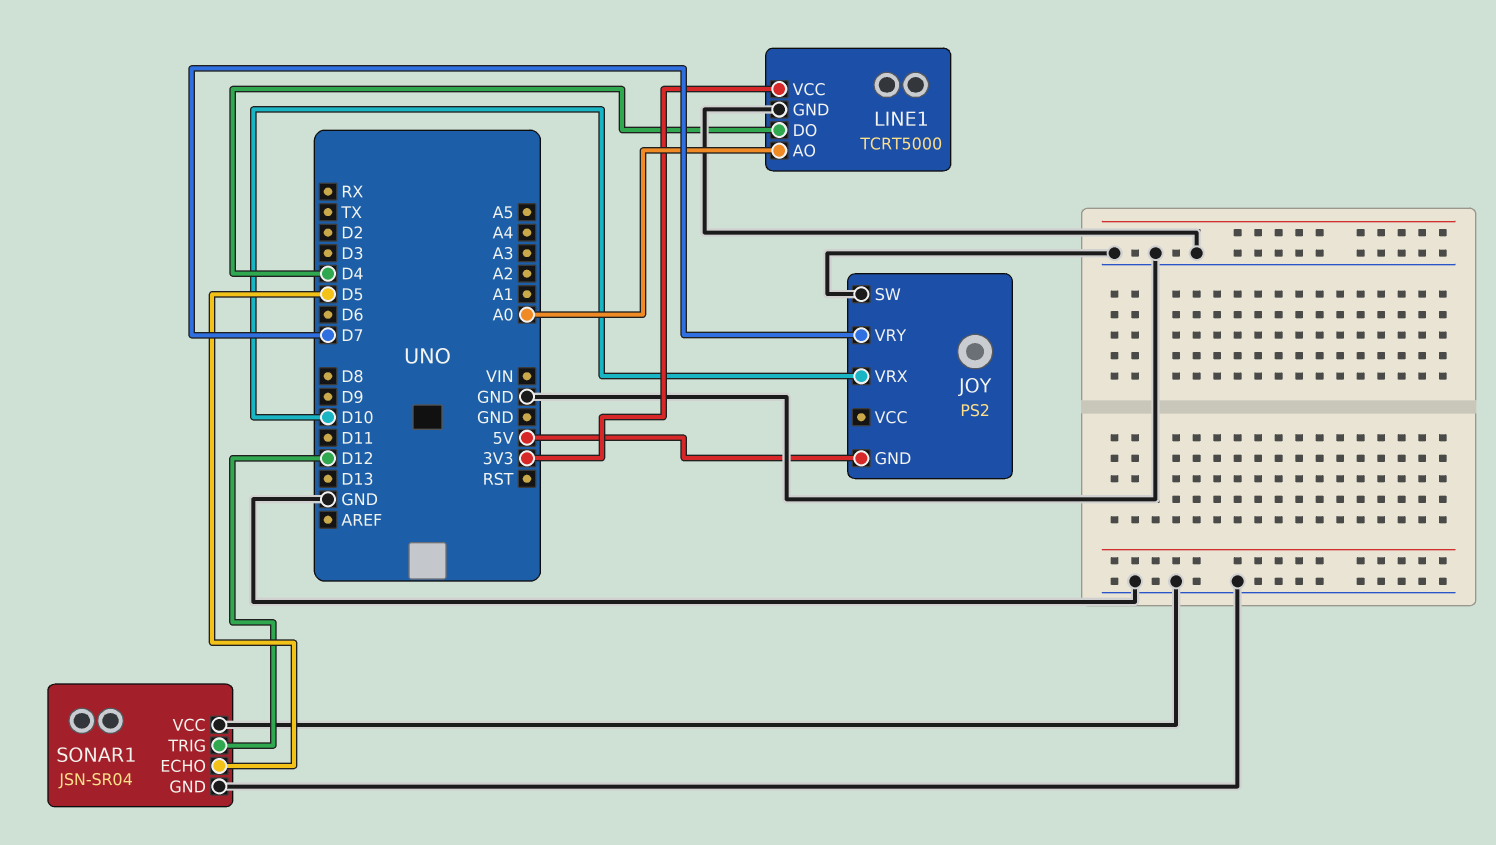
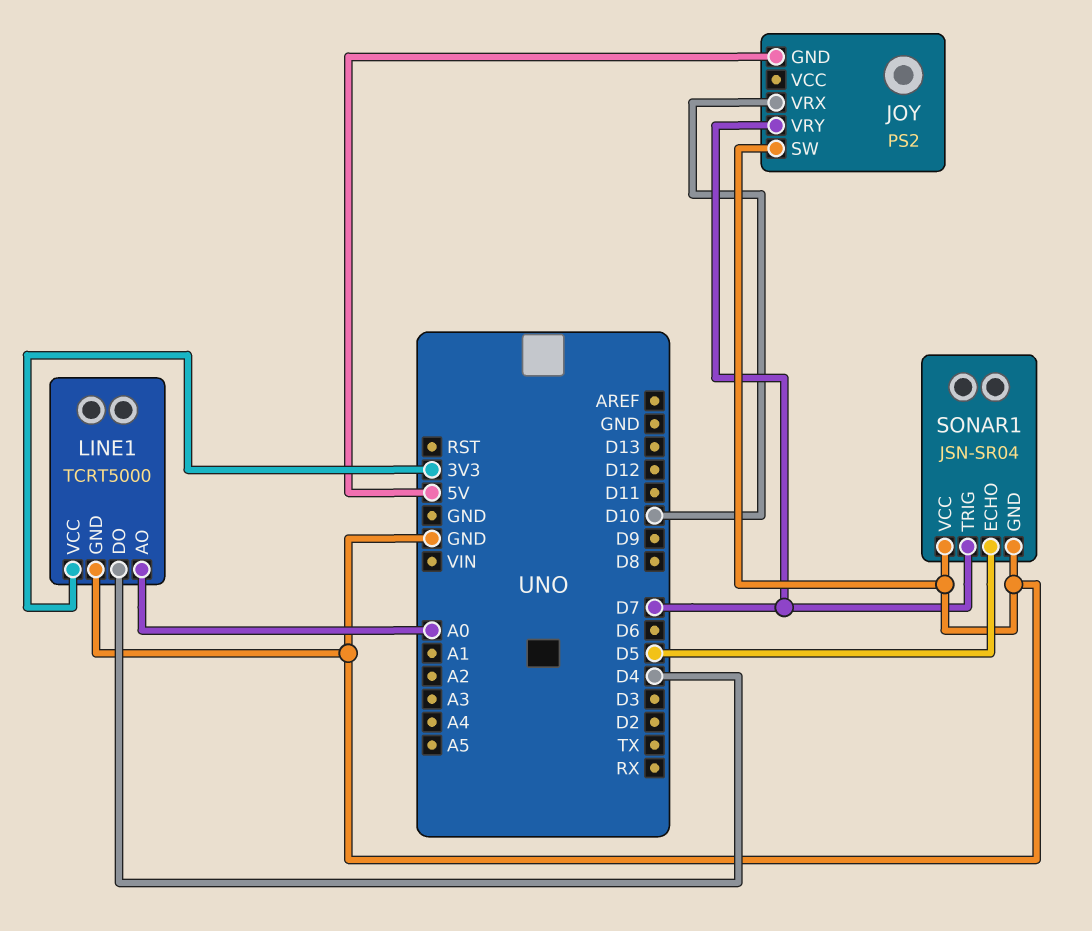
SONAR1 pin TRIG: D12 -> D7

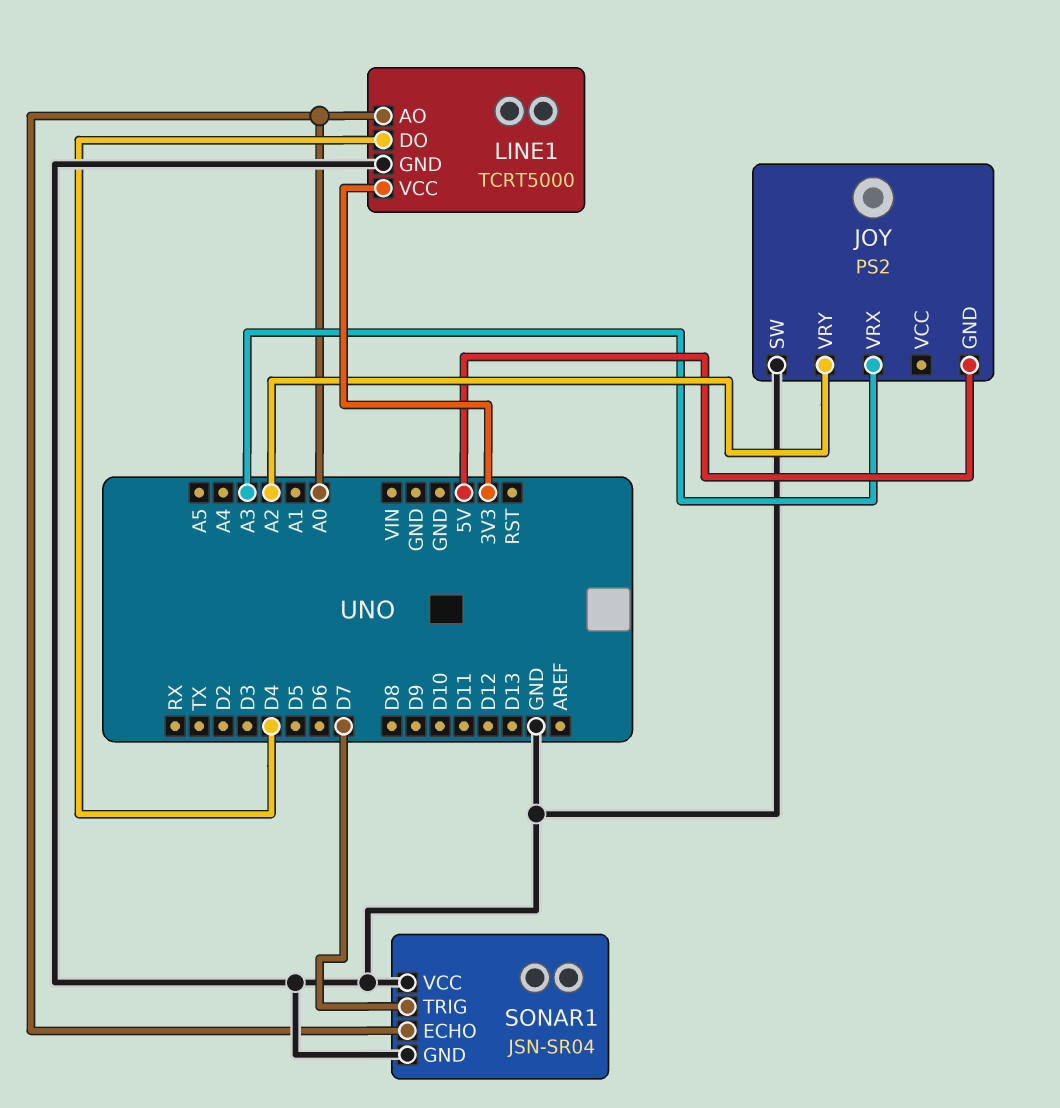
JOY pin VRX: D10 -> A3
JOY pin VRY: D7 -> A2
SONAR1 pin ECHO: D5 -> A0

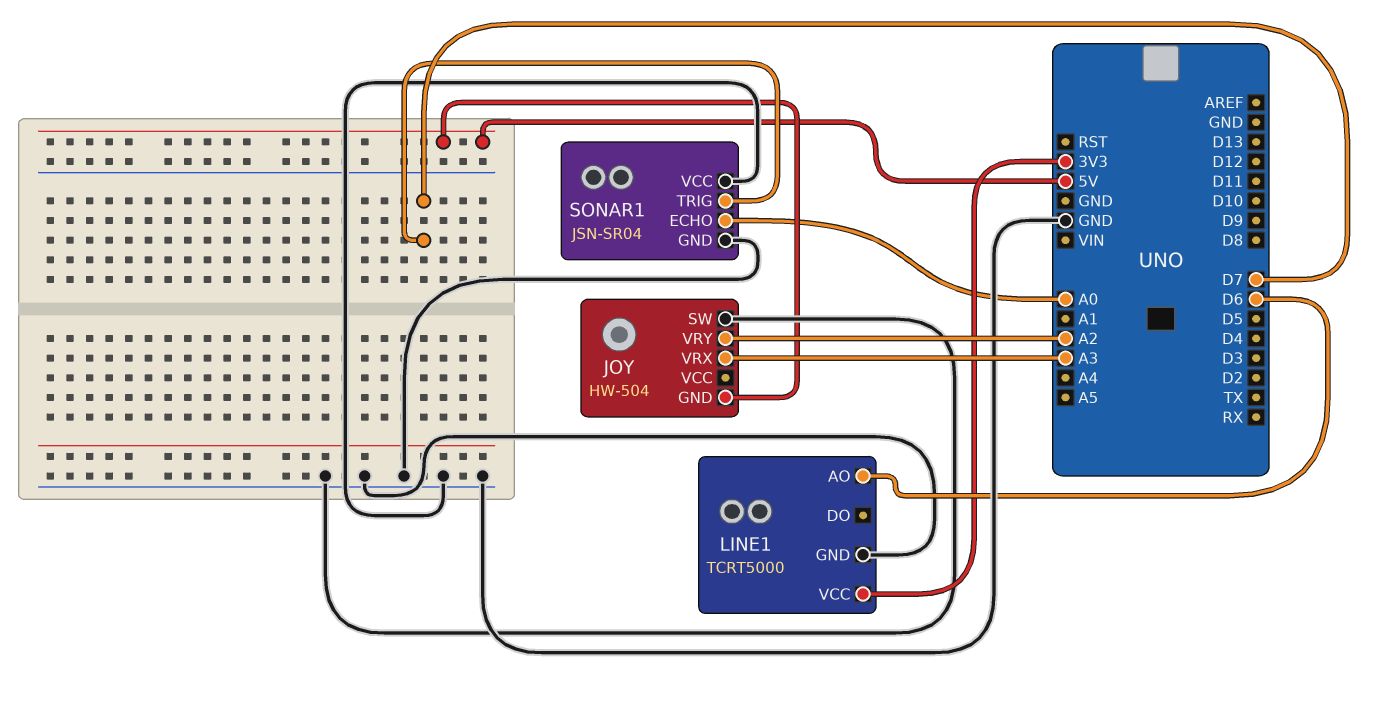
JOY: PS2 -> HW-504
LINE1 pin AO: A0 -> D6
LINE1 pin DO: D4 -> none

